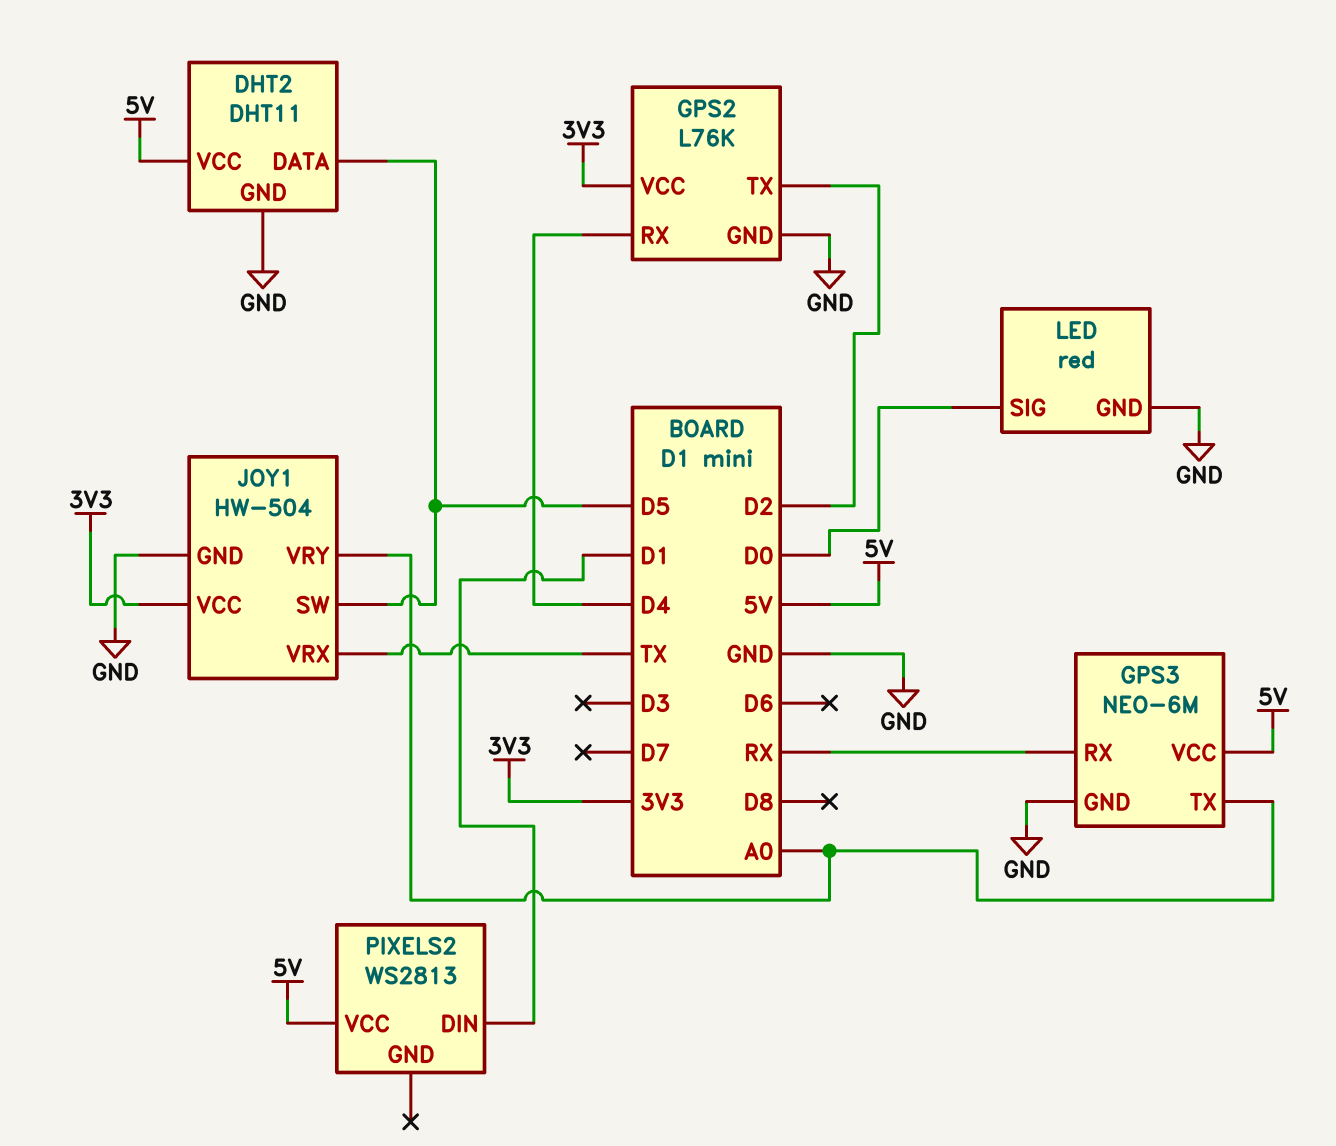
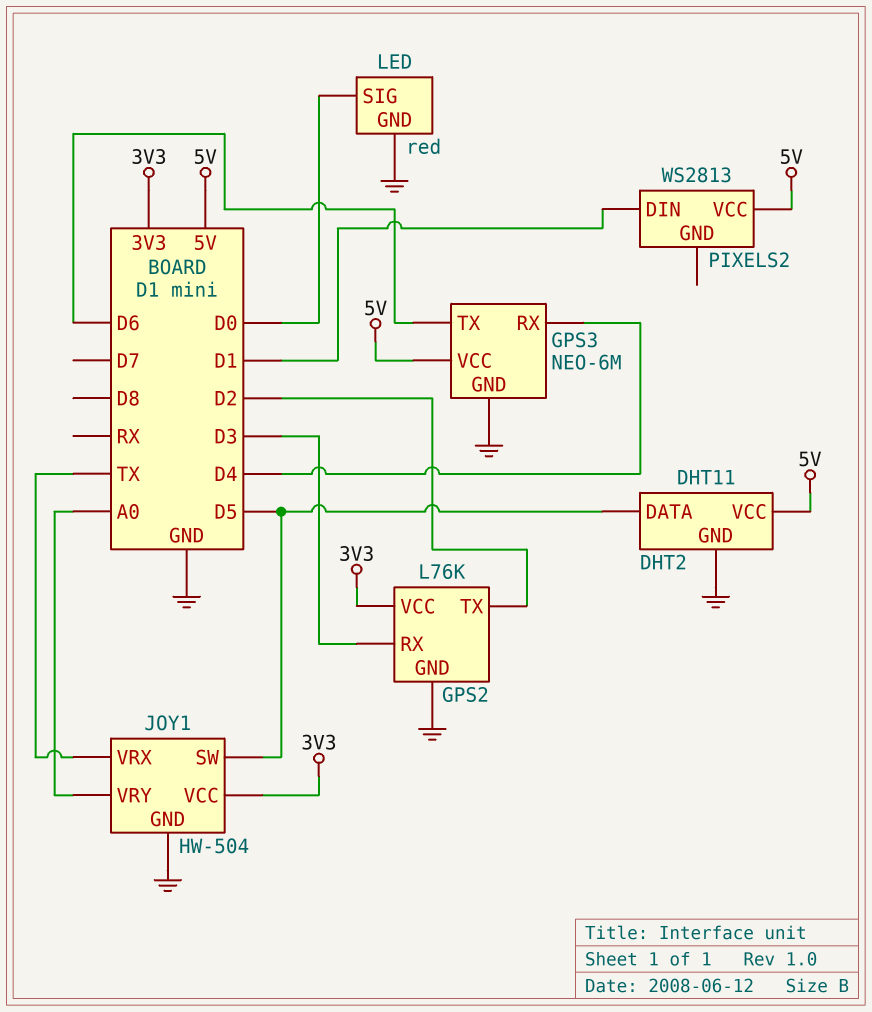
GPS2 pin RX: D4 -> D3
GPS3 pin RX: RX -> D4
GPS3 pin TX: A0 -> D6

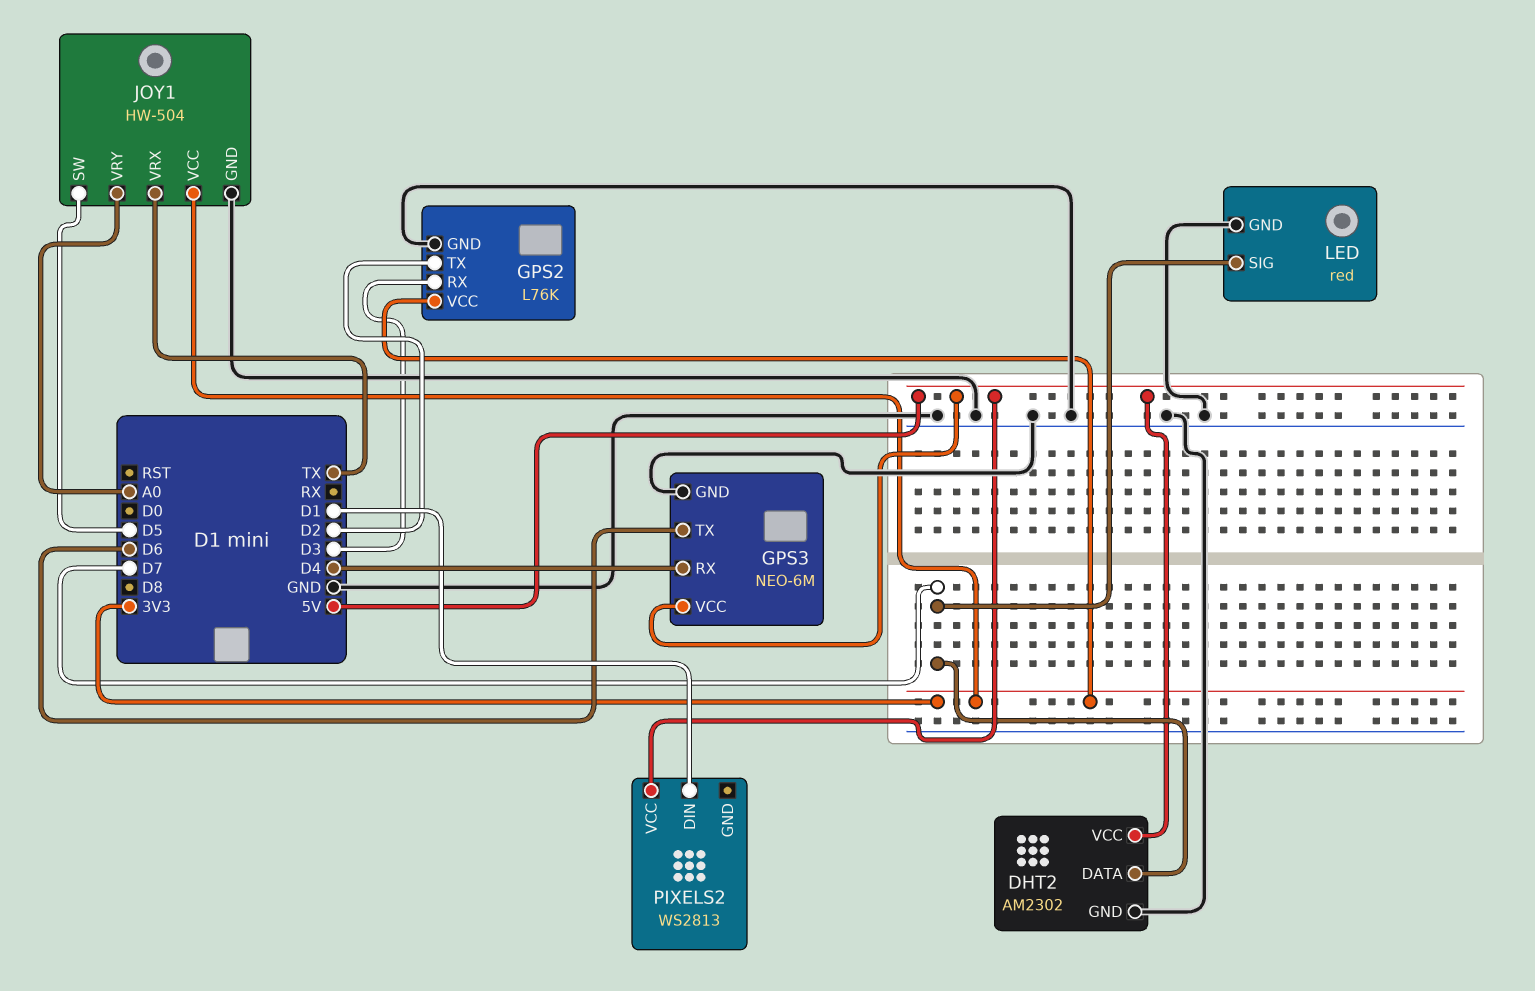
DHT2: DHT11 -> AM2302
DHT2 pin DATA: D5 -> D7
LED pin SIG: D0 -> D7

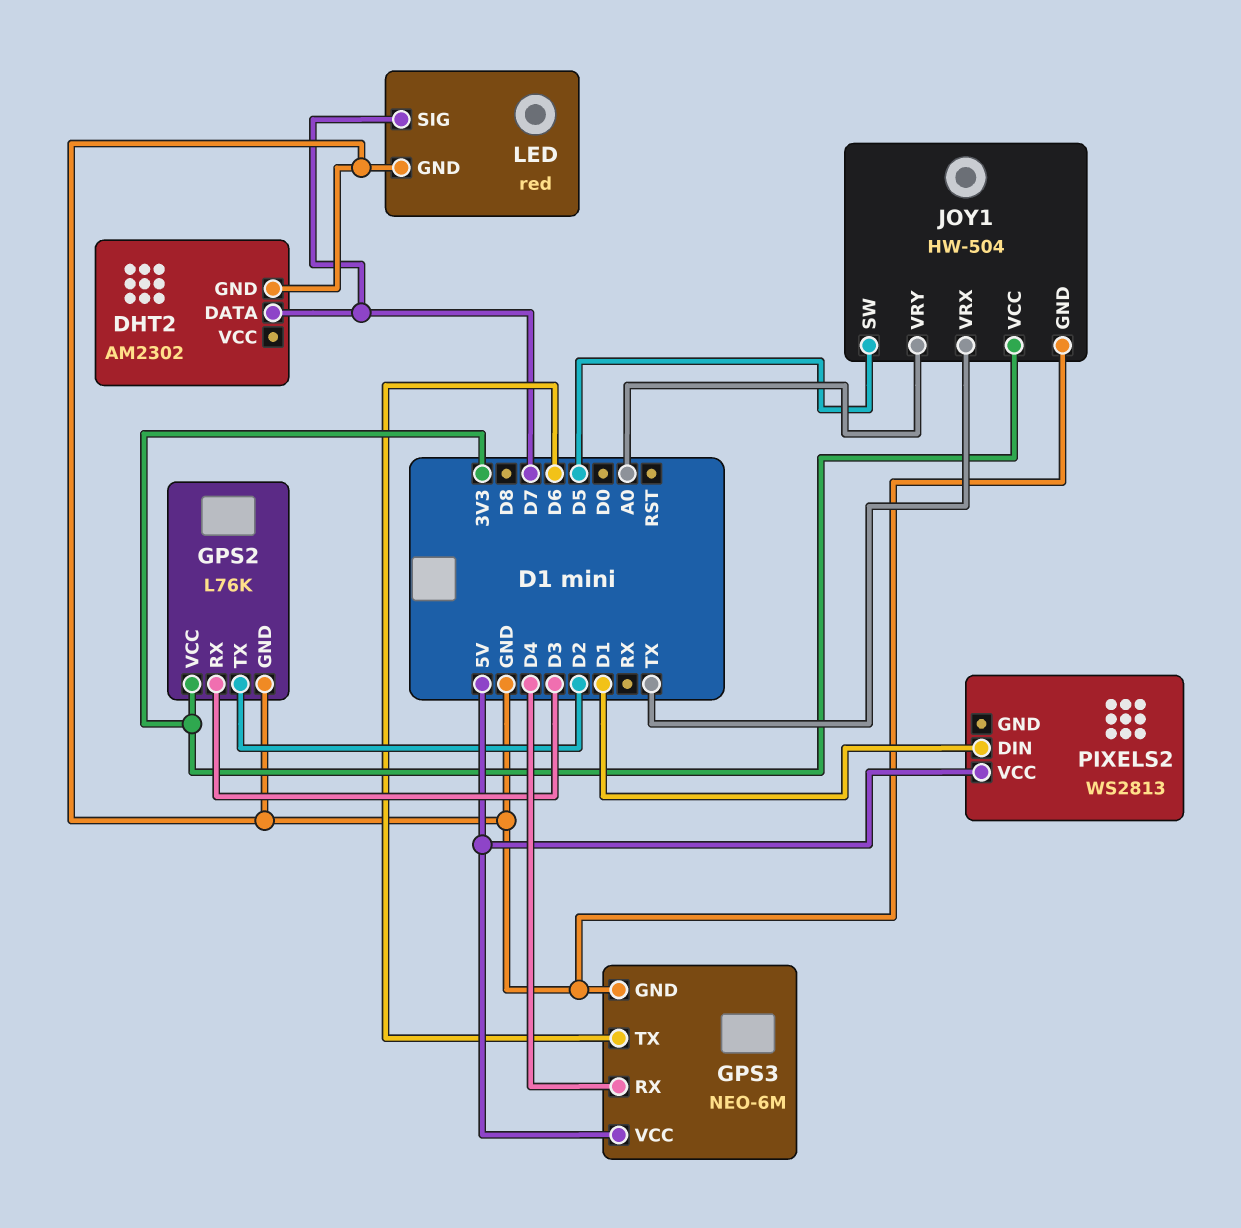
DHT2 pin VCC: 5V -> none

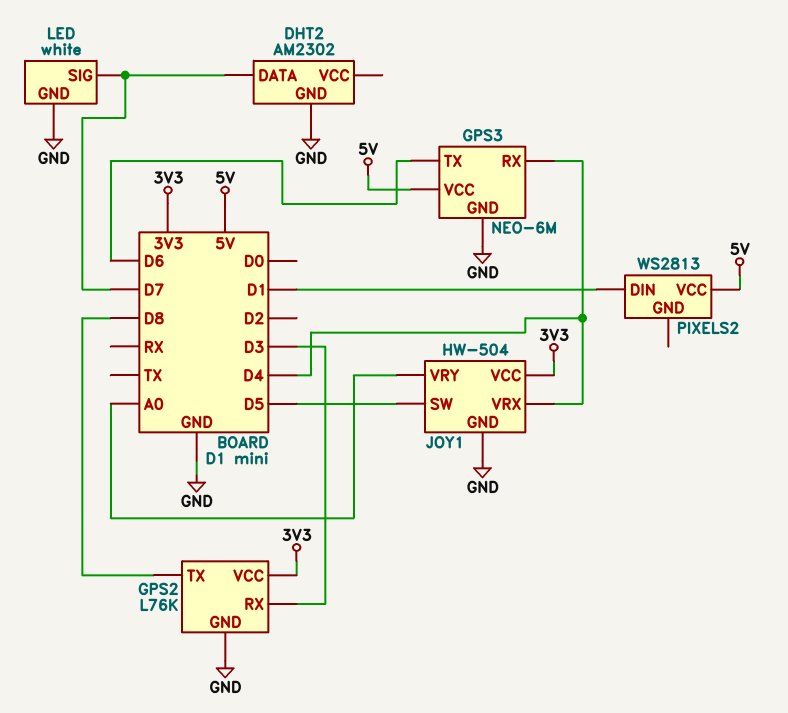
GPS2 pin TX: D2 -> D8
JOY1 pin VRX: TX -> D4
LED: red -> white

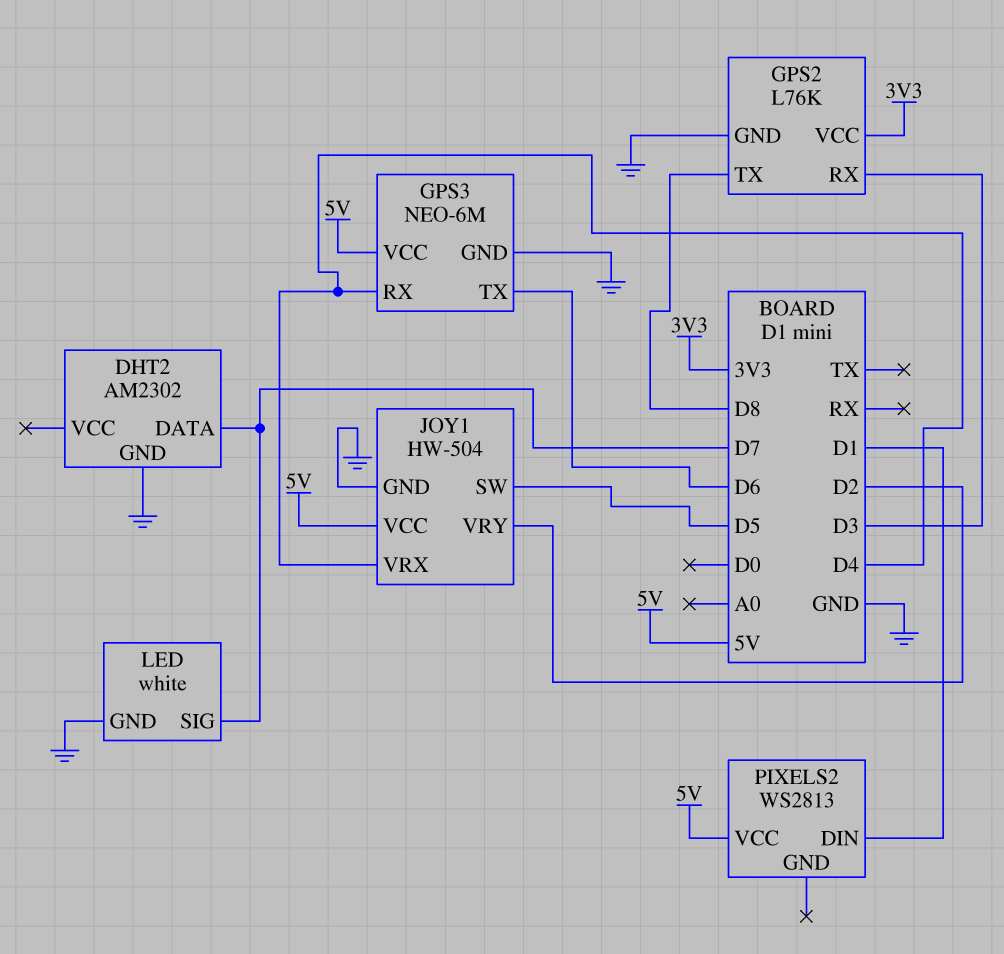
JOY1 pin VCC: 3V3 -> 5V
JOY1 pin VRY: A0 -> D2

